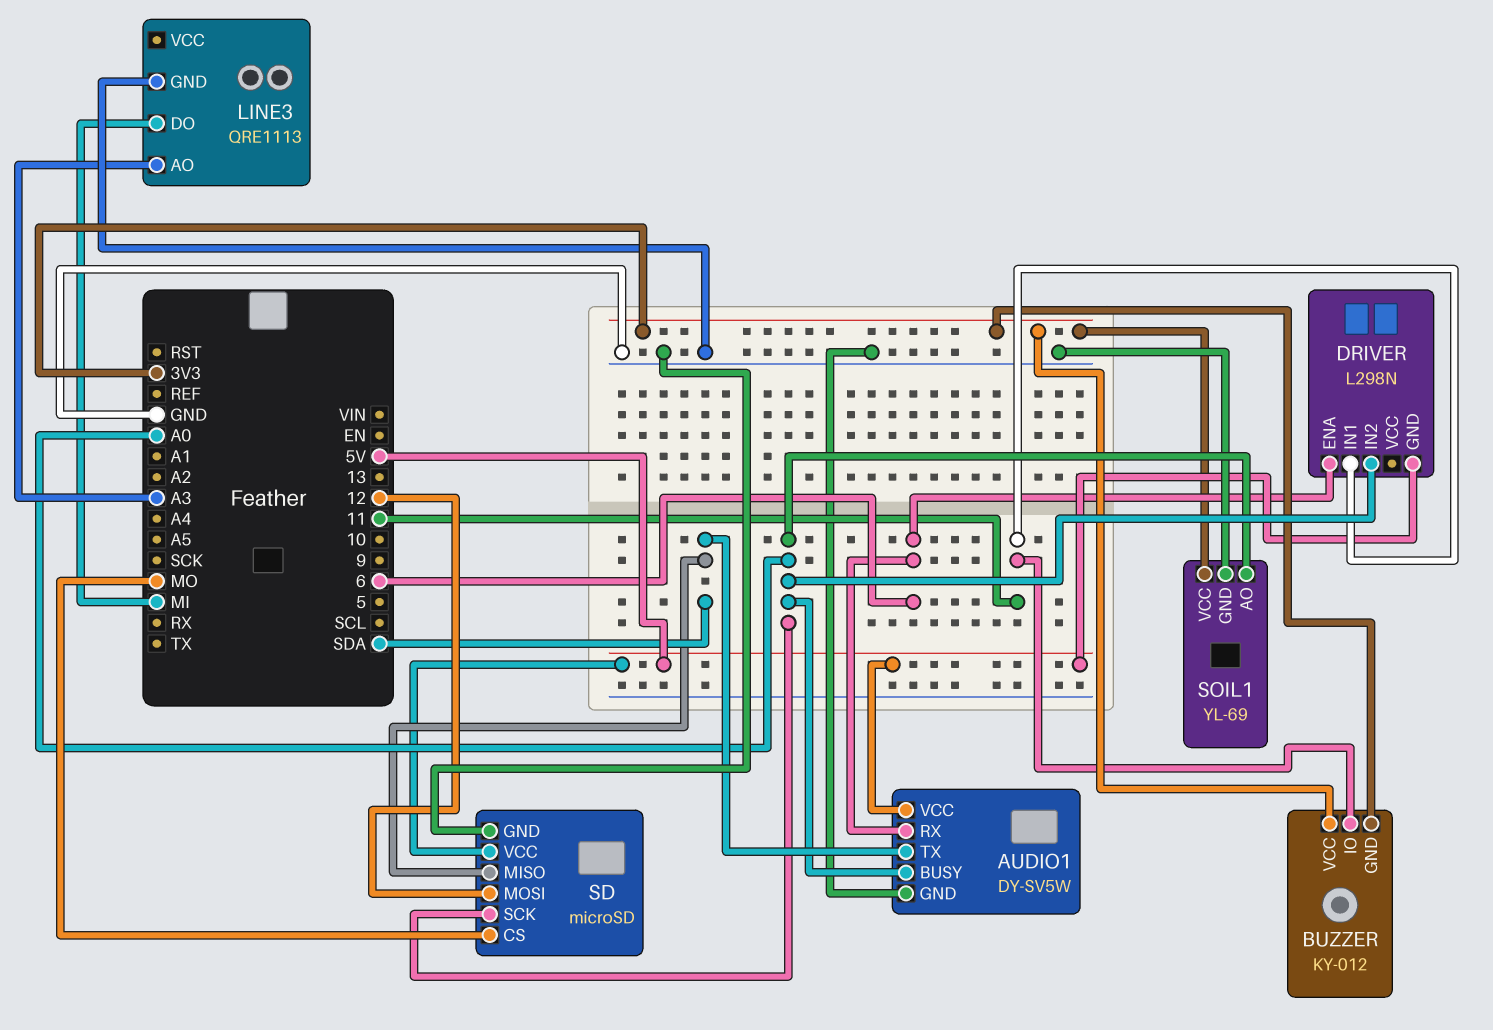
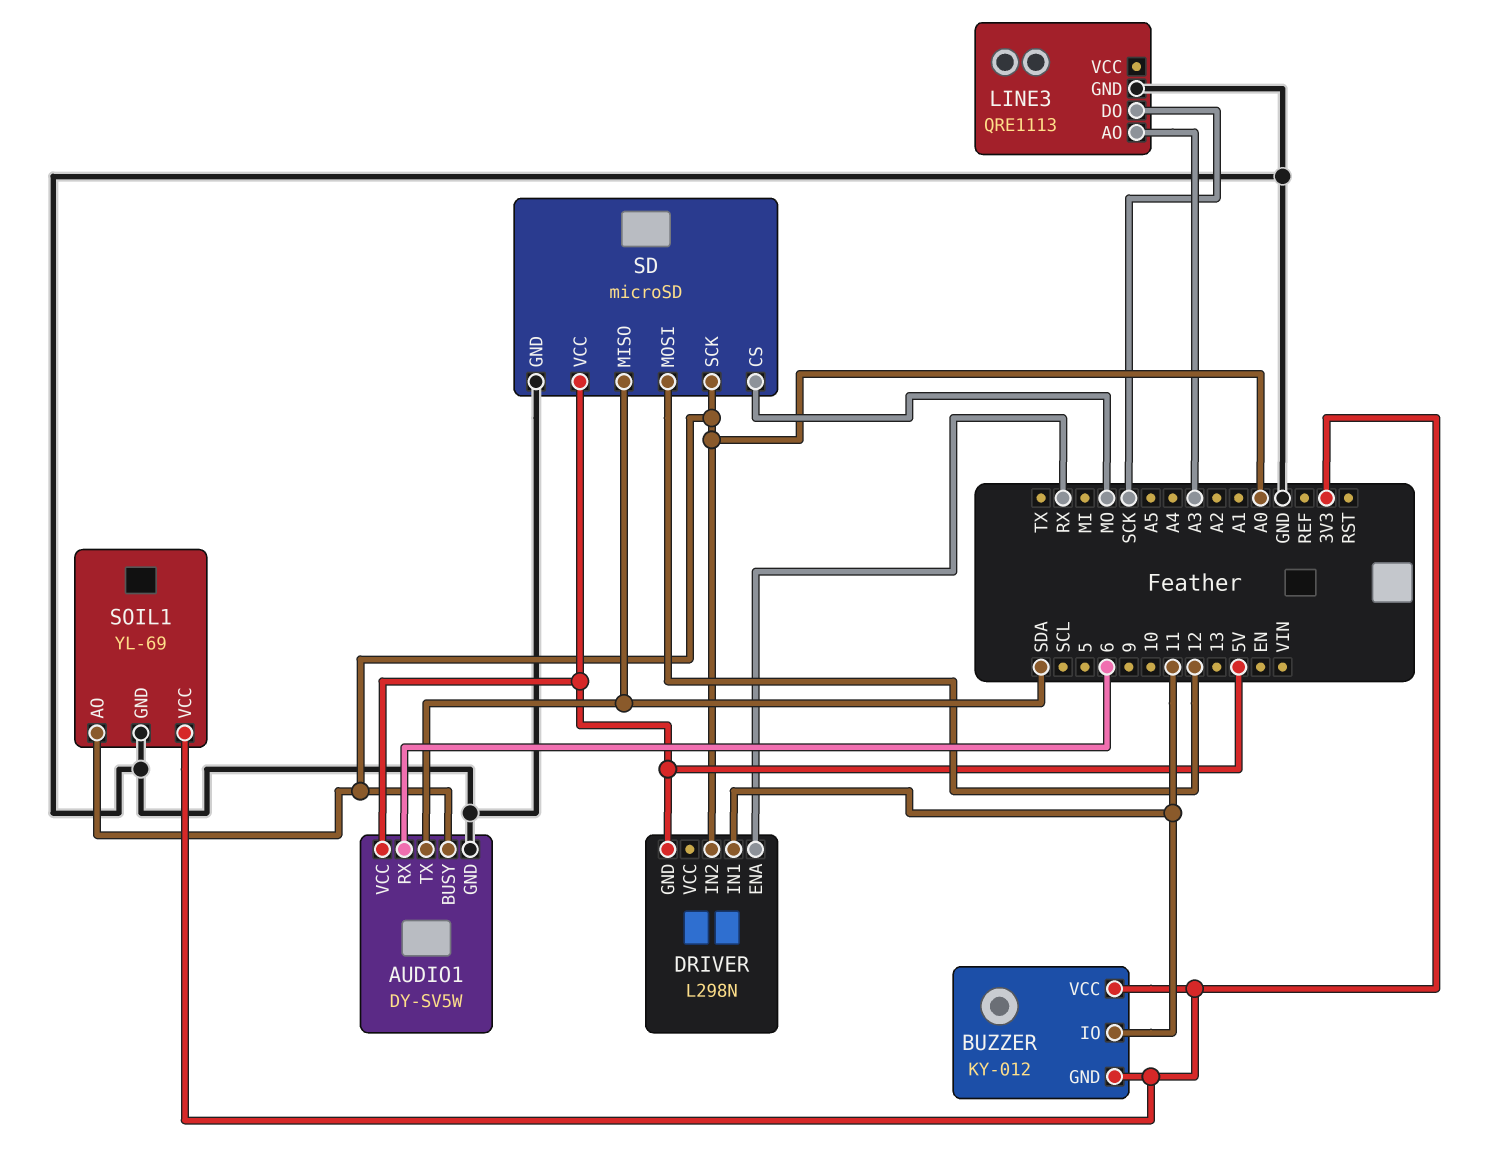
DRIVER pin ENA: 6 -> RX
LINE3 pin DO: MI -> SCK

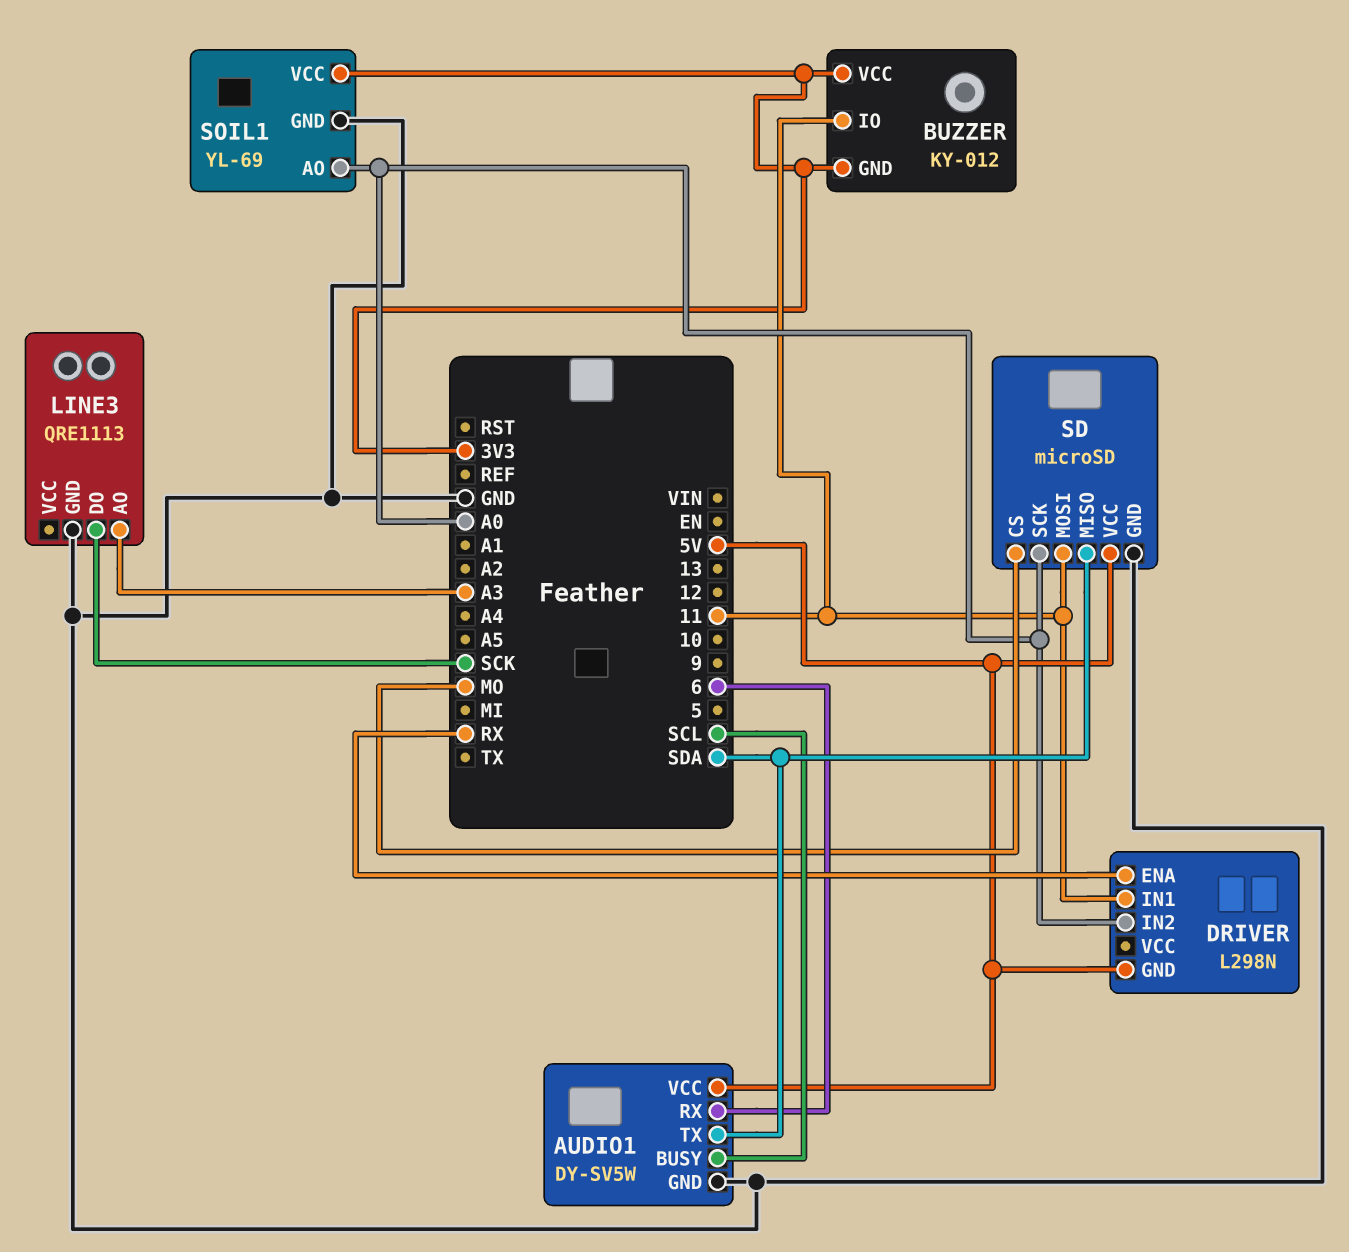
AUDIO1 pin BUSY: A0 -> SCL
SD pin MOSI: 12 -> 11

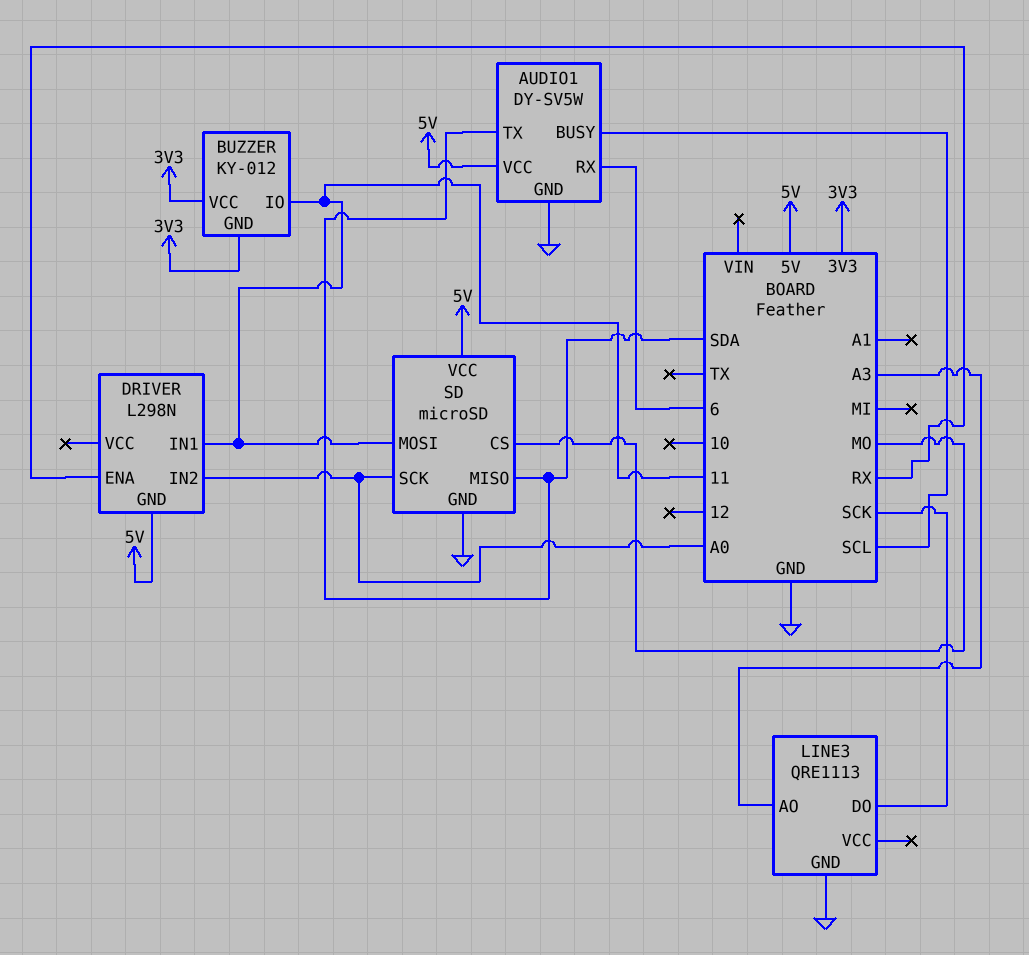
SOIL1: YL-69 -> none
SOIL1 pin AO: A0 -> none
SOIL1 pin GND: GND -> none
SOIL1 pin VCC: 3V3 -> none

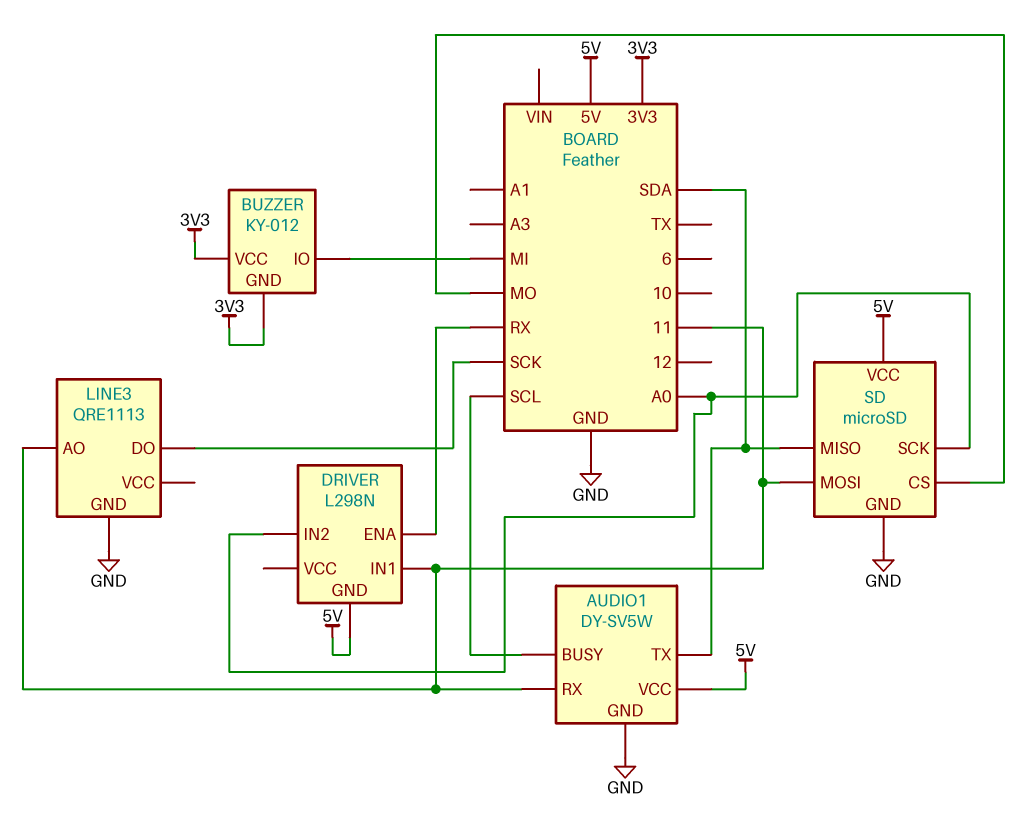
AUDIO1 pin RX: 6 -> 11
BUZZER pin IO: 11 -> MI
LINE3 pin AO: A3 -> 11

